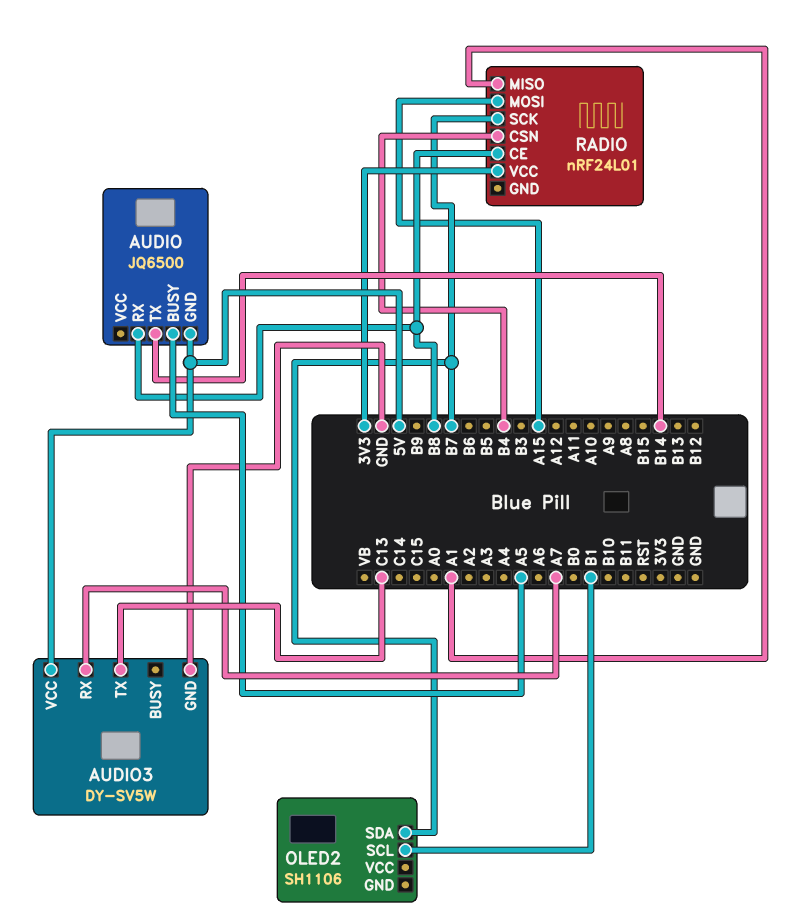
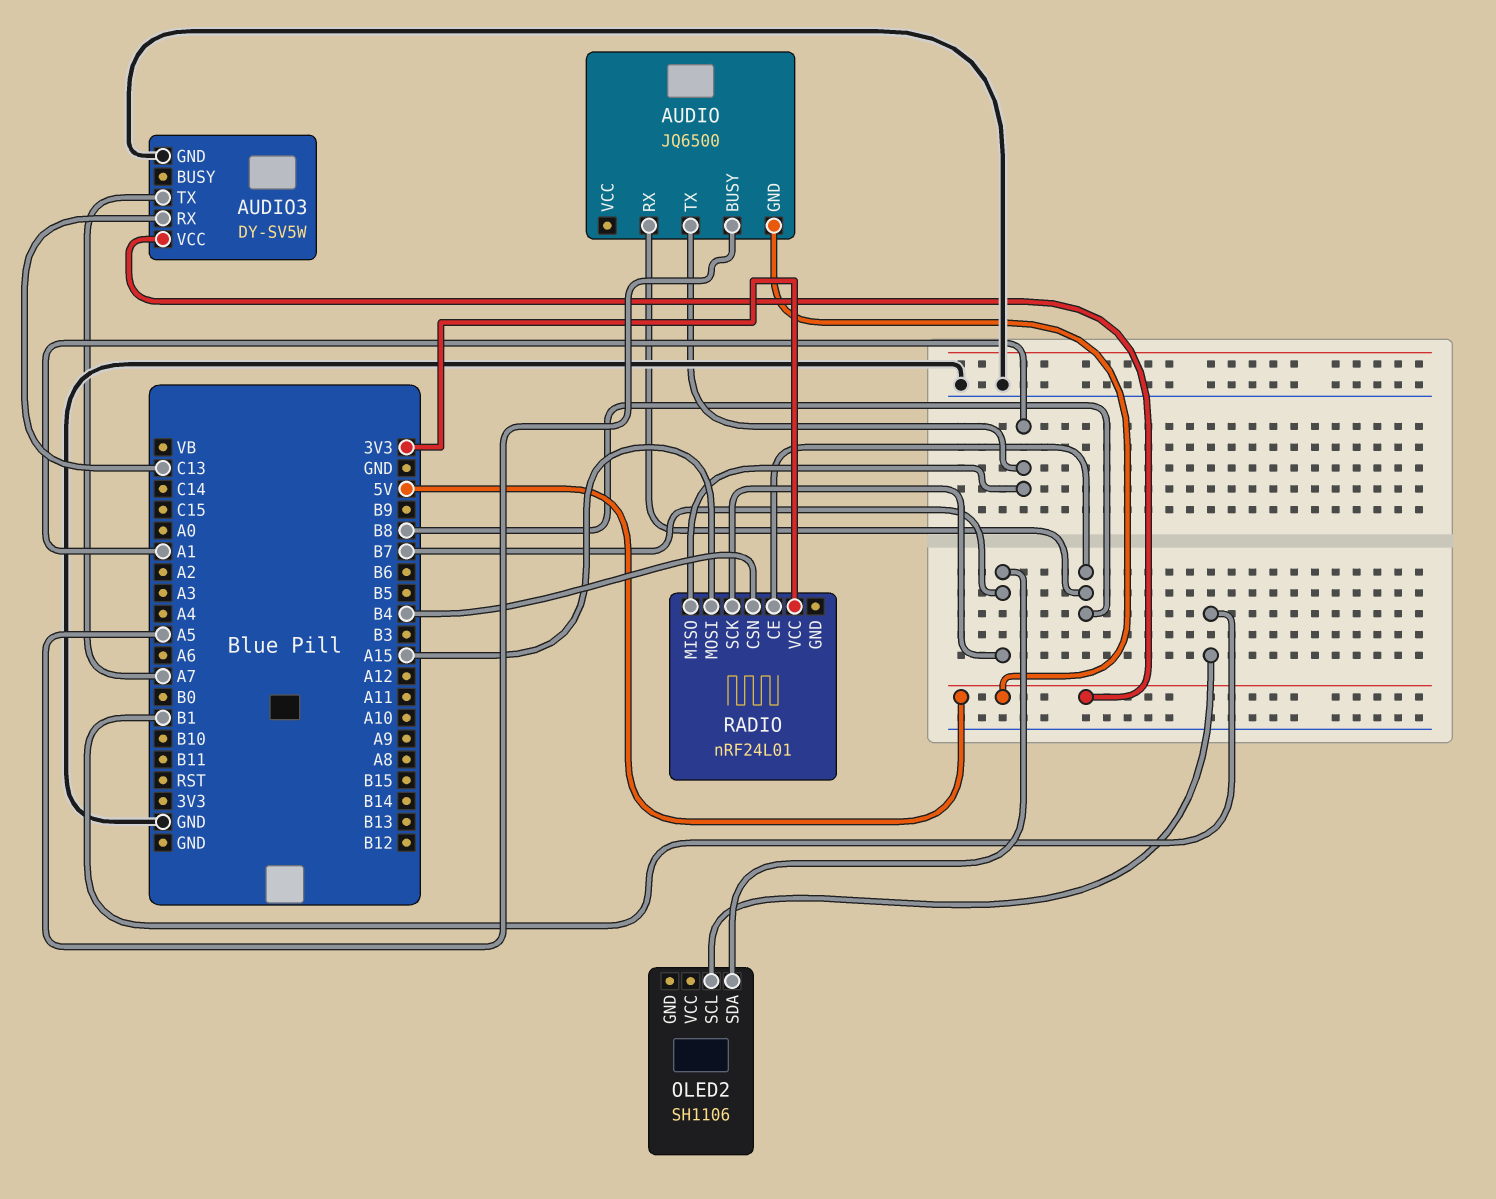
AUDIO pin TX: B14 -> A1
AUDIO3 pin RX: A7 -> C13
AUDIO3 pin TX: C13 -> A7

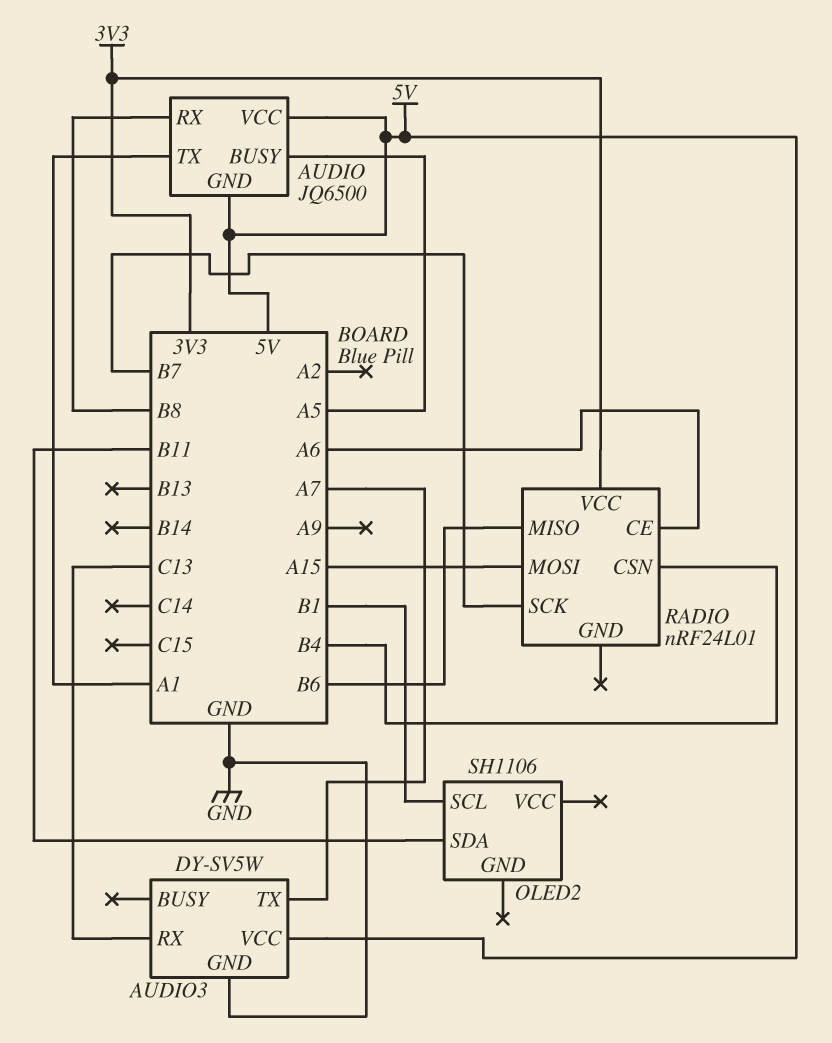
AUDIO pin VCC: none -> 5V
OLED2 pin SDA: B7 -> B11
RADIO pin CE: B8 -> A6
RADIO pin MISO: A1 -> B6

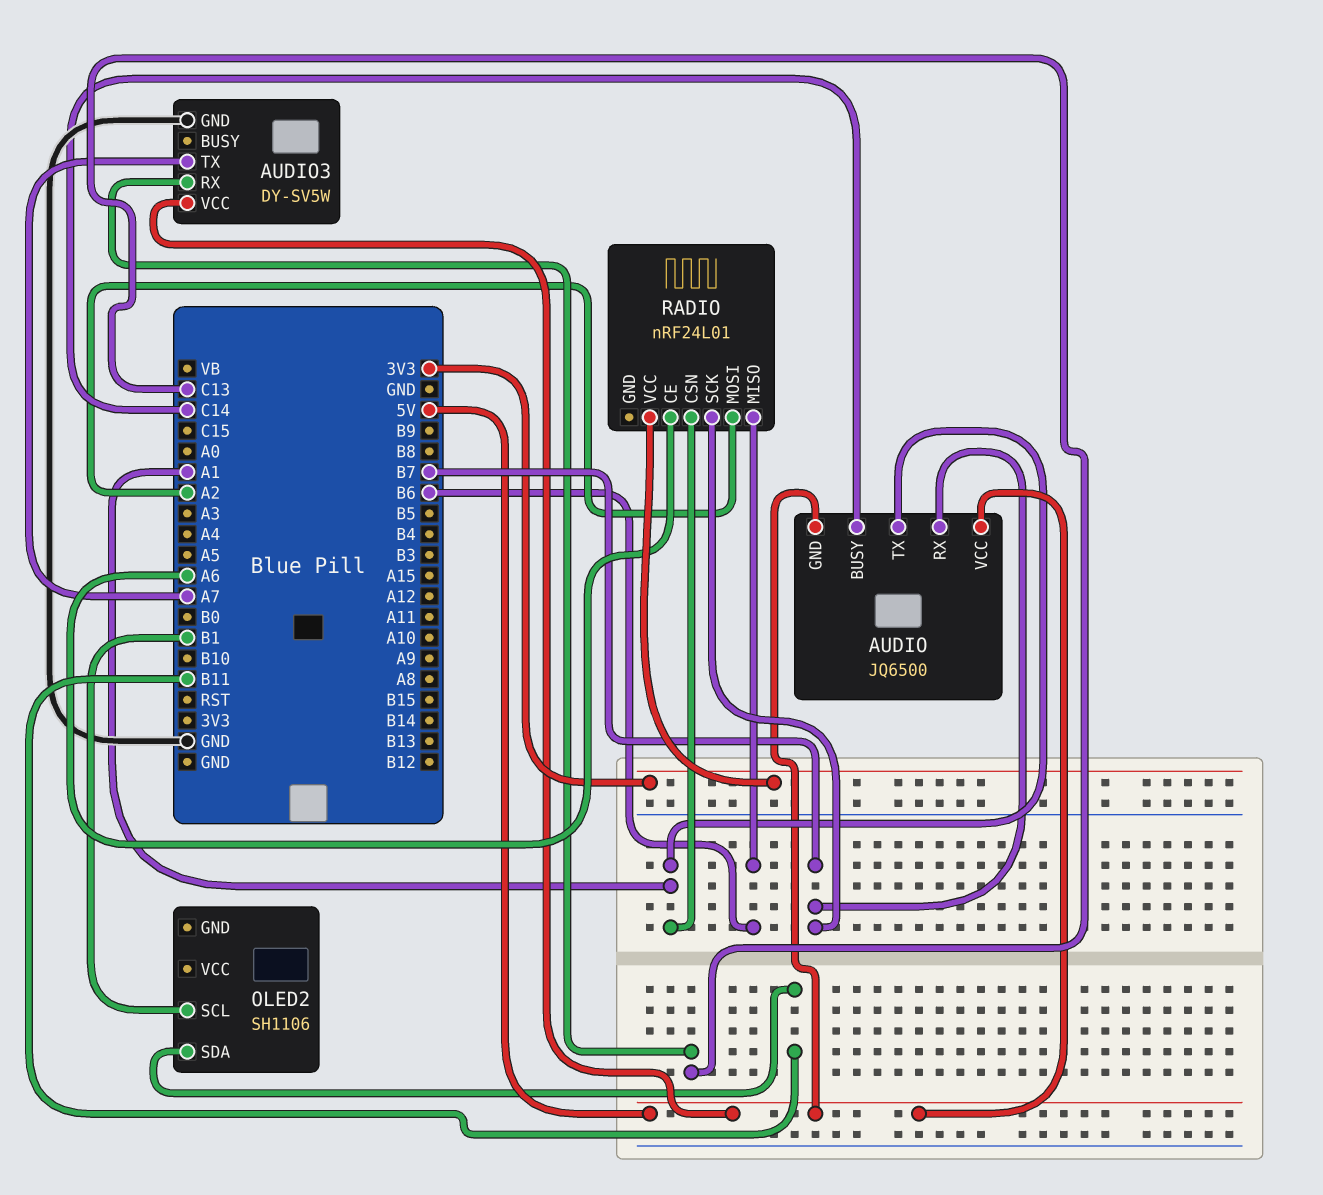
AUDIO pin BUSY: A5 -> C14
AUDIO pin RX: B8 -> B7
RADIO pin CSN: B4 -> A1
RADIO pin MOSI: A15 -> A2

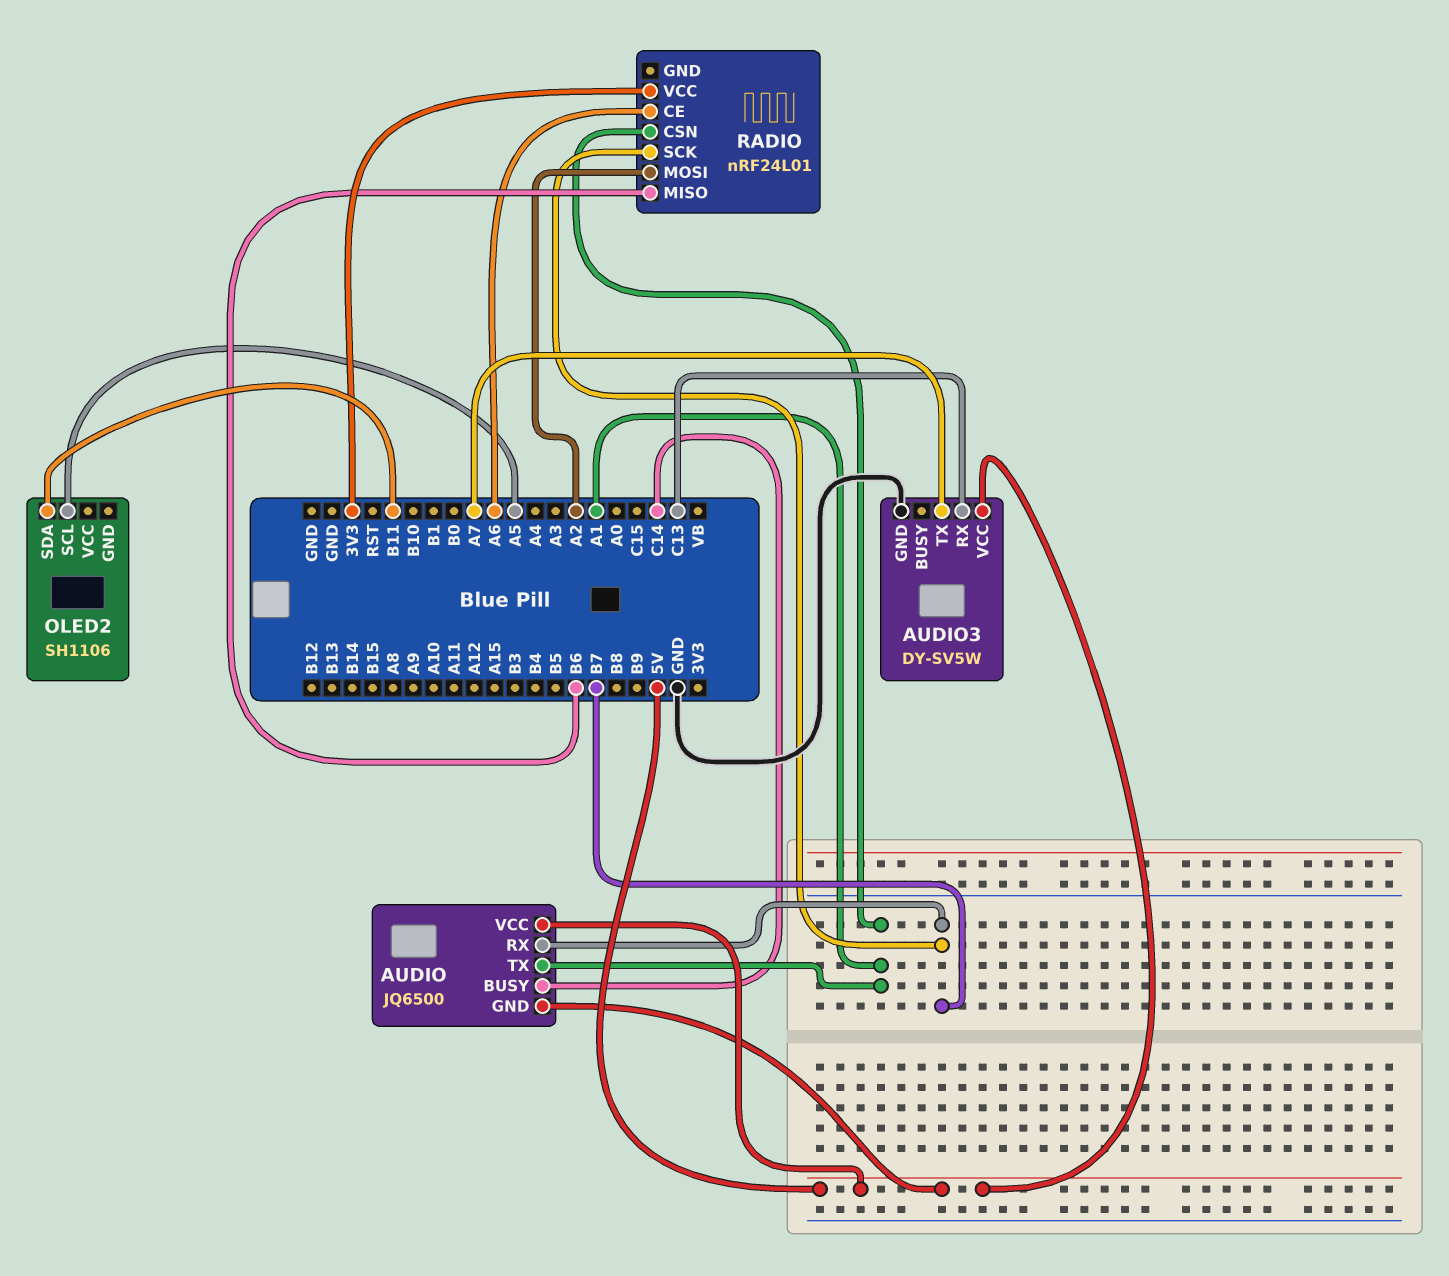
OLED2 pin SCL: B1 -> A5

